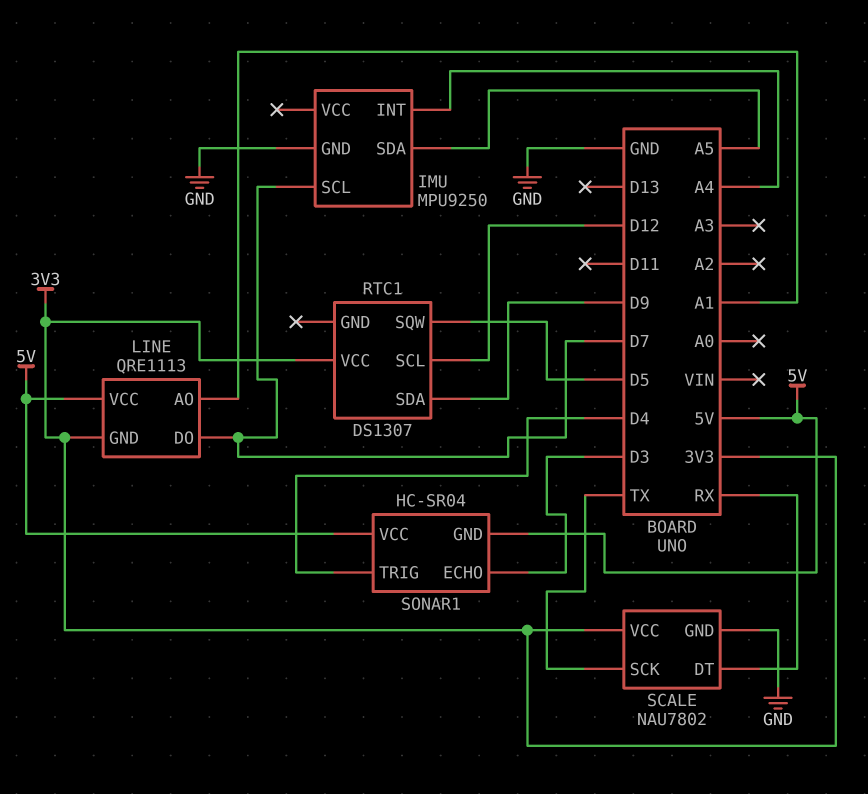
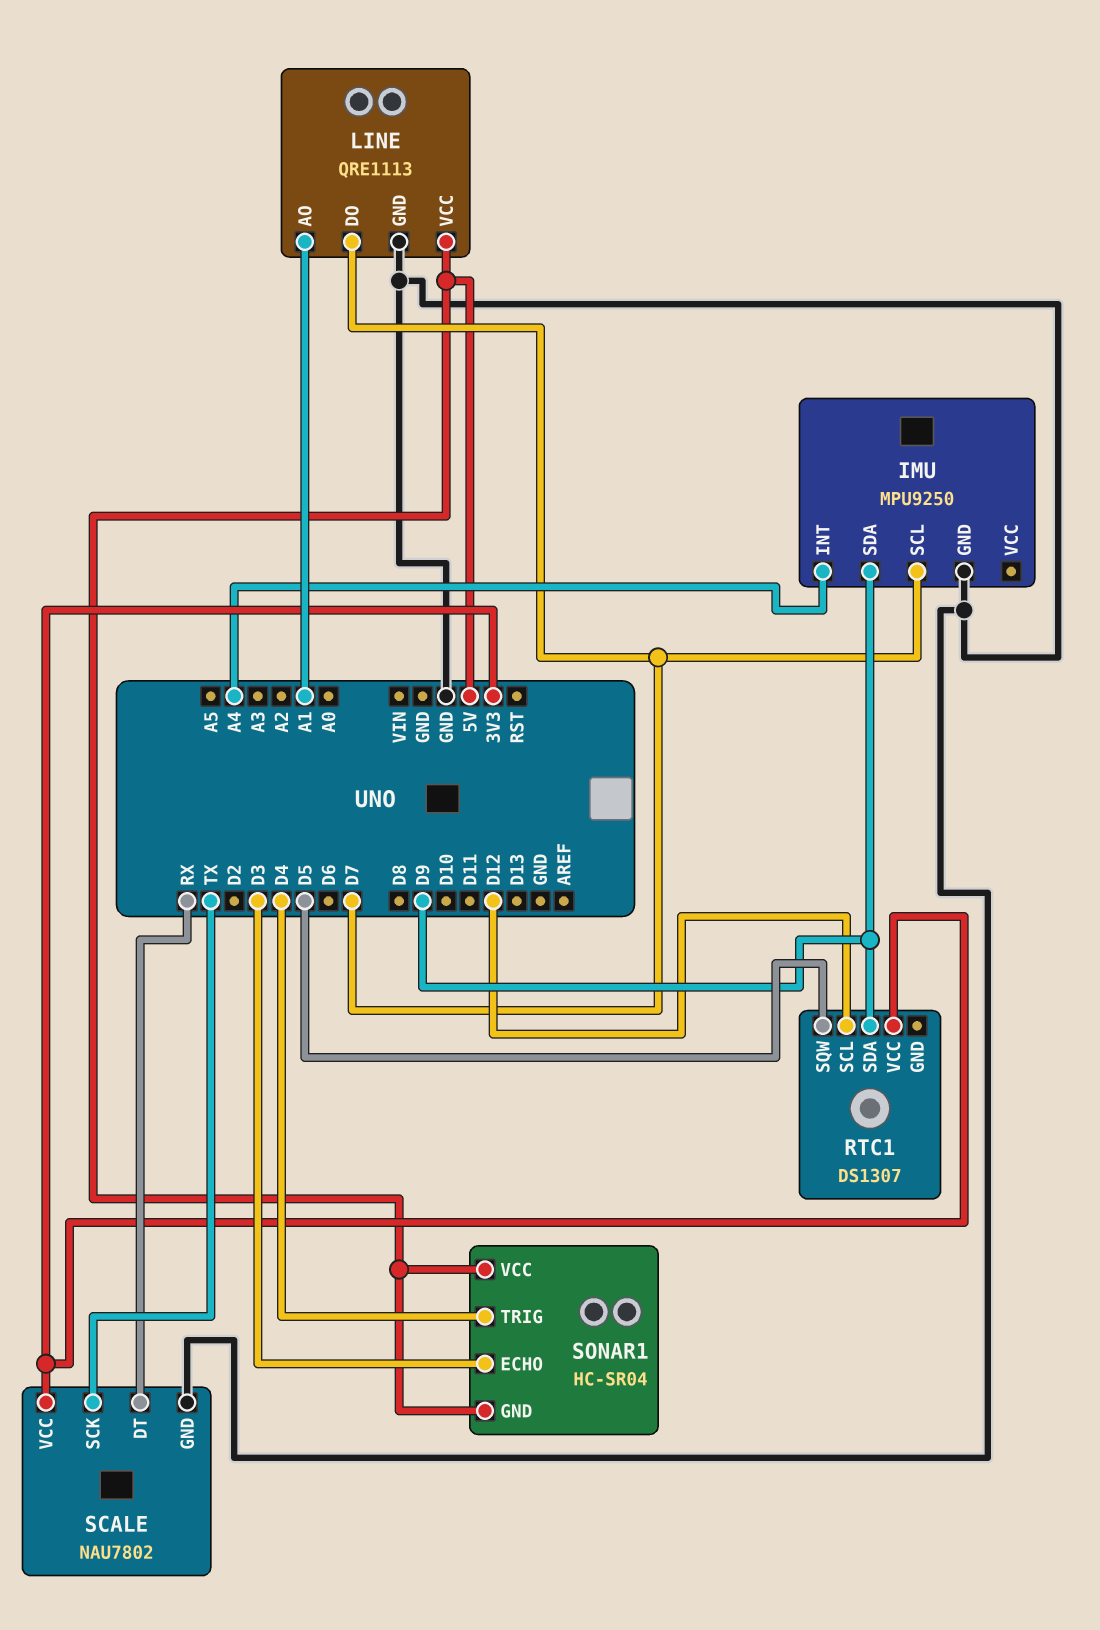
IMU pin SDA: A5 -> D9
LINE pin GND: 3V3 -> GND

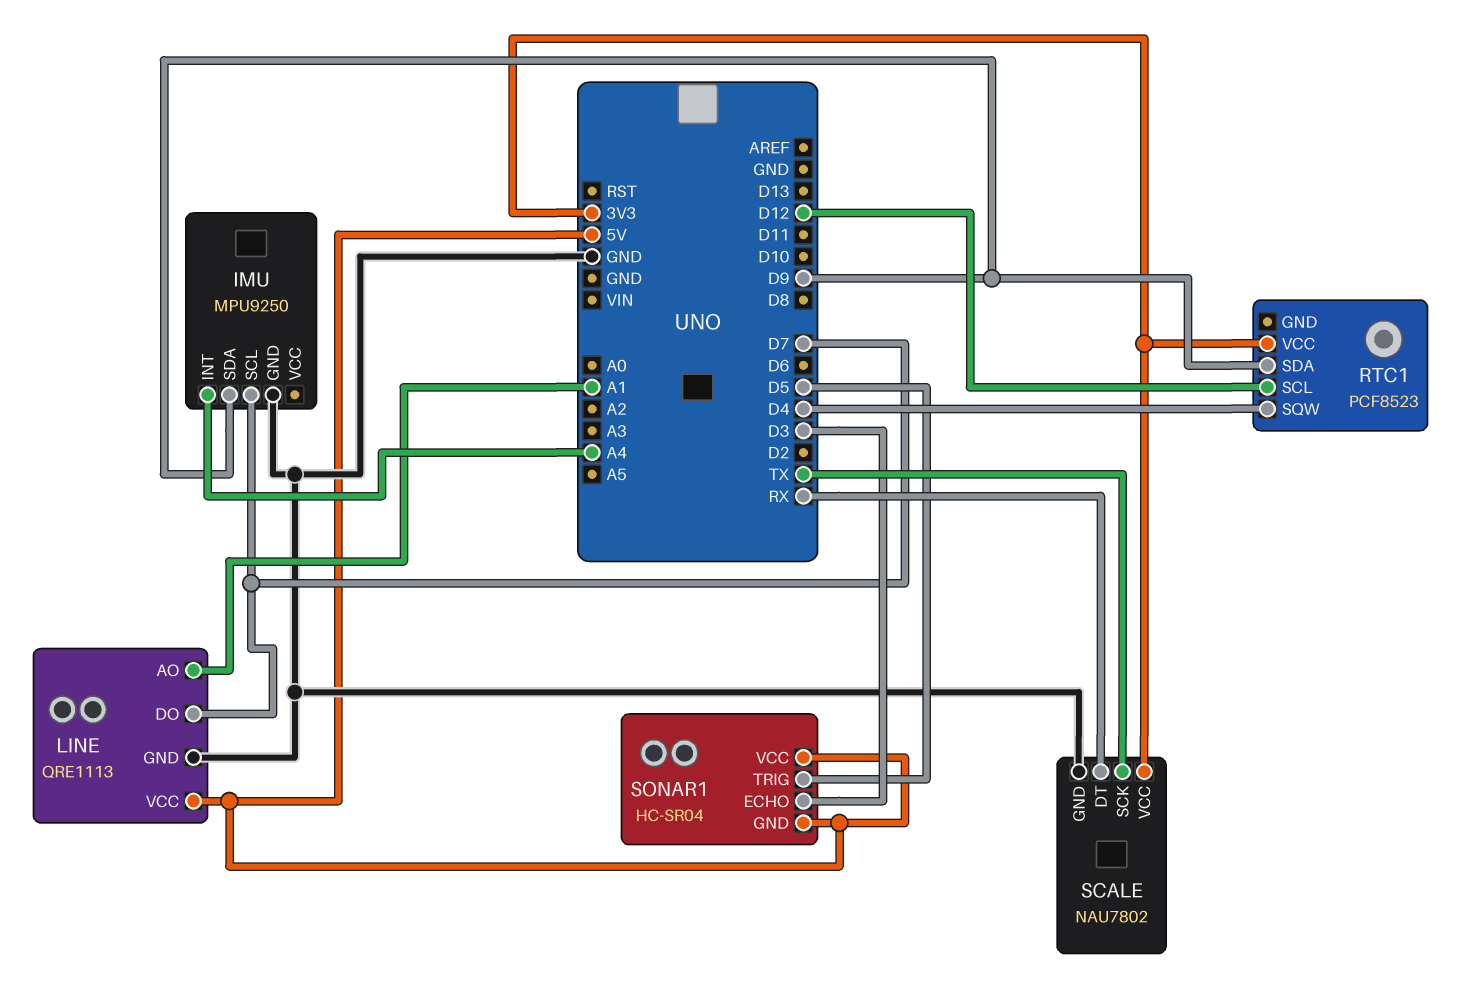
RTC1: DS1307 -> PCF8523
RTC1 pin SQW: D5 -> D4
SONAR1 pin TRIG: D4 -> D5

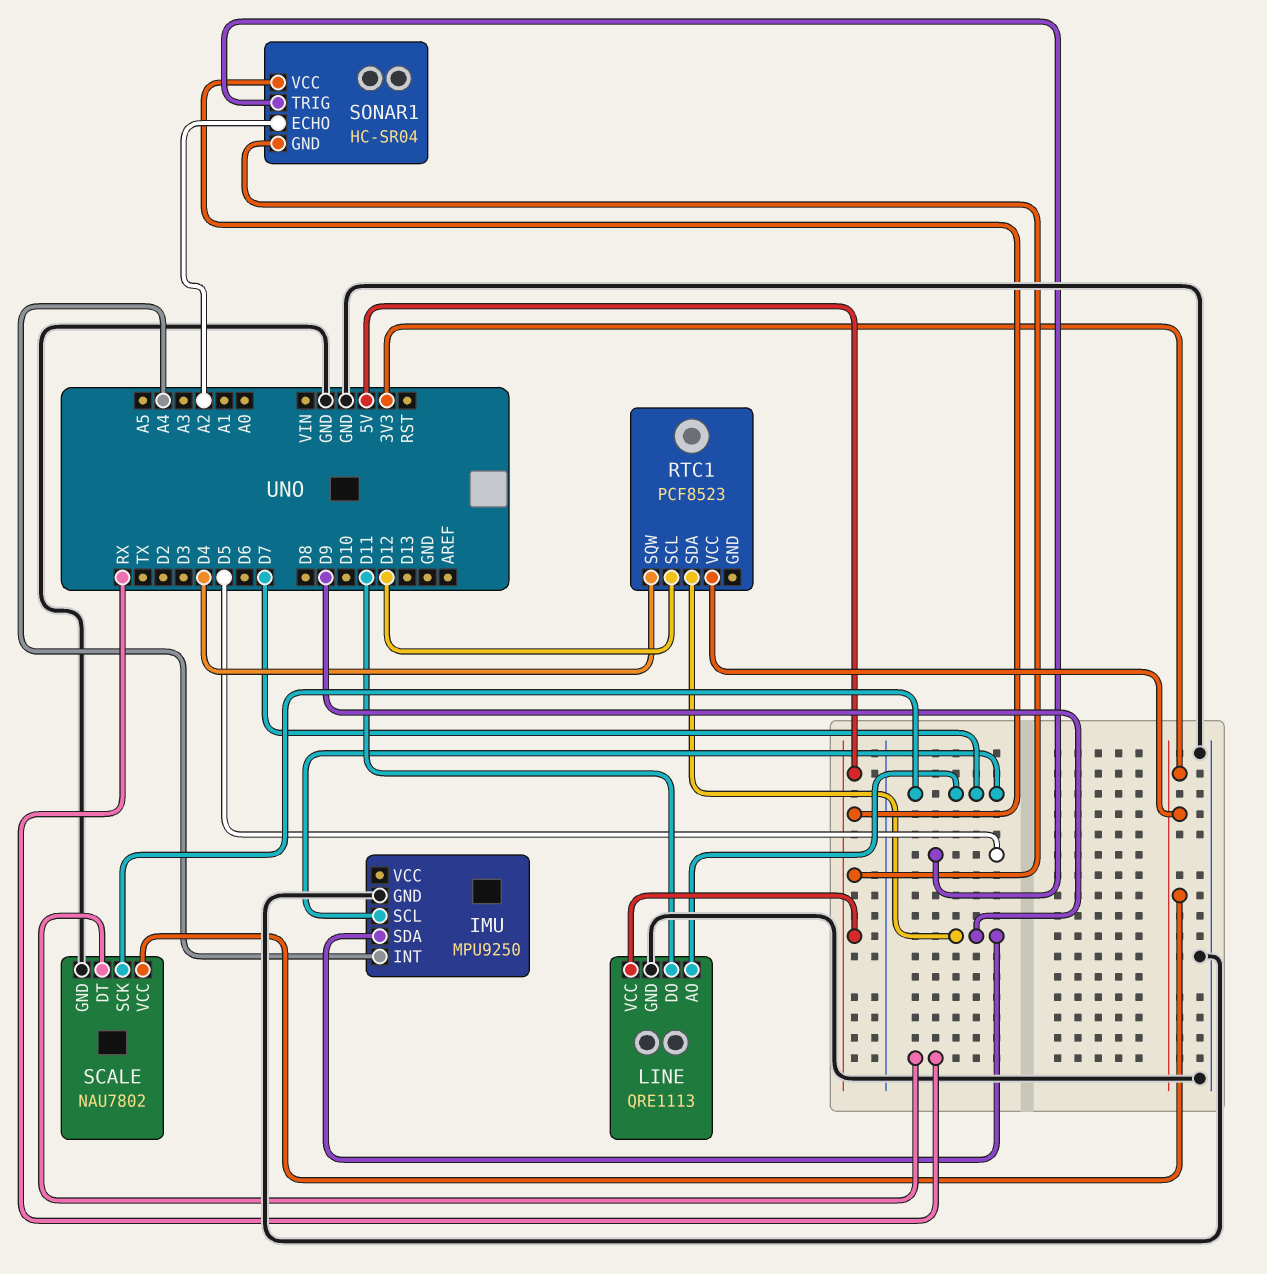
LINE pin AO: A1 -> D7
LINE pin DO: D7 -> D11
SCALE pin SCK: TX -> D7
SONAR1 pin ECHO: D3 -> A2

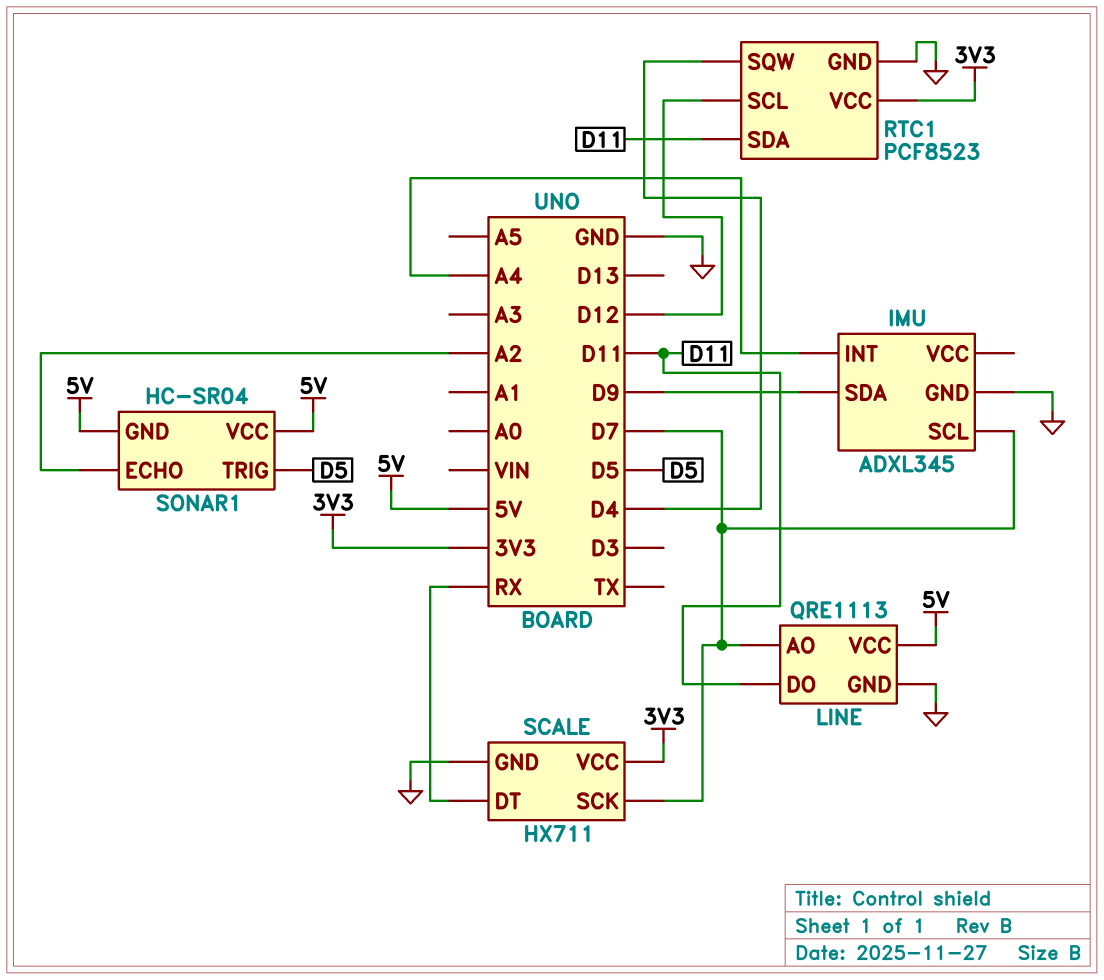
IMU: MPU9250 -> ADXL345
RTC1 pin GND: none -> GND
RTC1 pin SDA: D9 -> D11
SCALE: NAU7802 -> HX711

